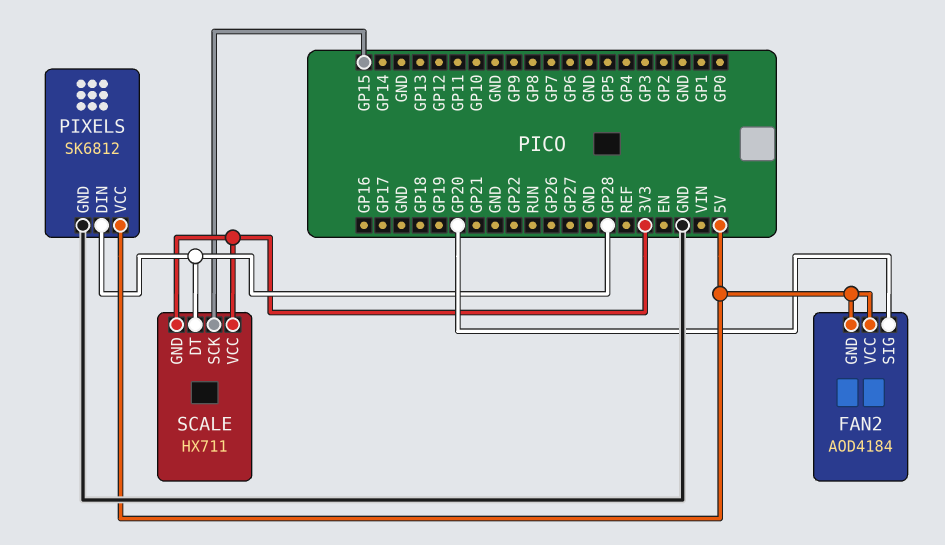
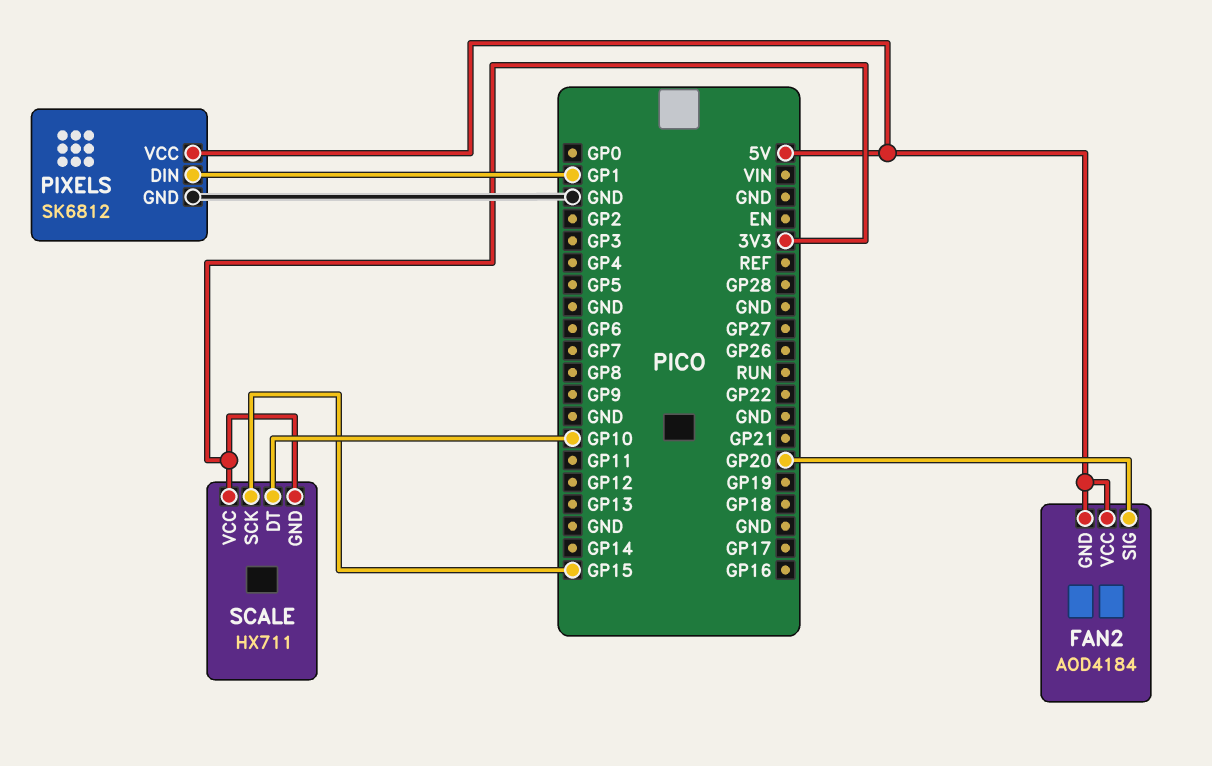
PIXELS pin DIN: GP28 -> GP1
SCALE pin DT: GP28 -> GP10

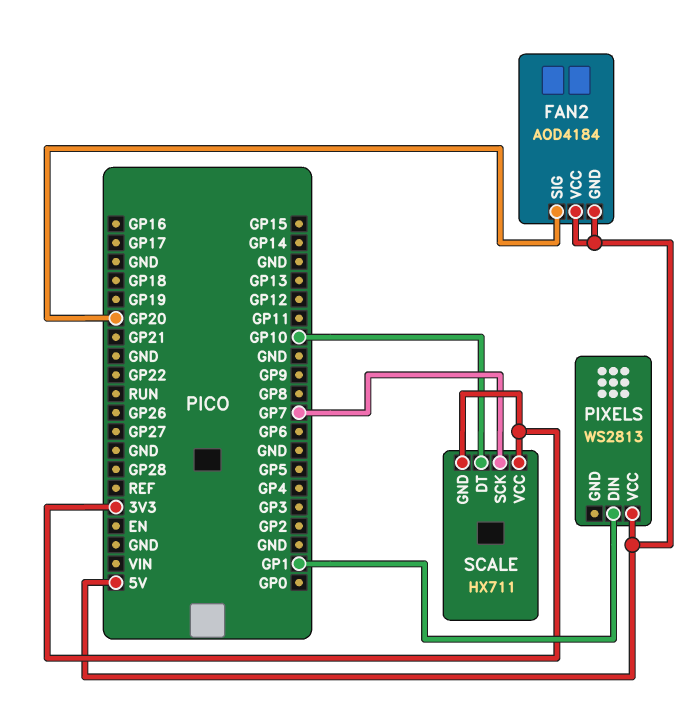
PIXELS: SK6812 -> WS2813
PIXELS pin GND: GND -> none
SCALE pin SCK: GP15 -> GP7

